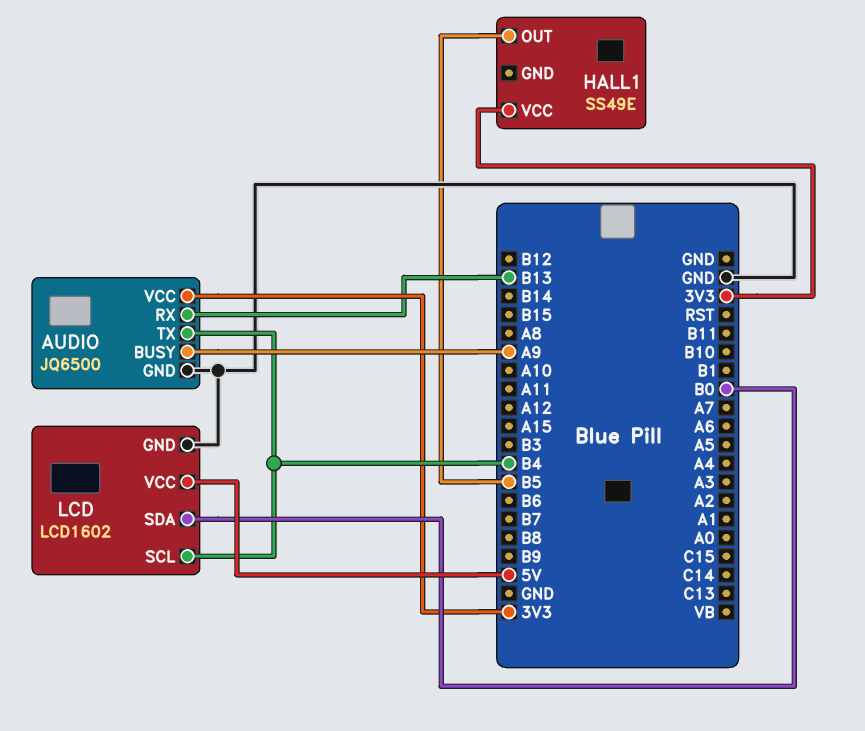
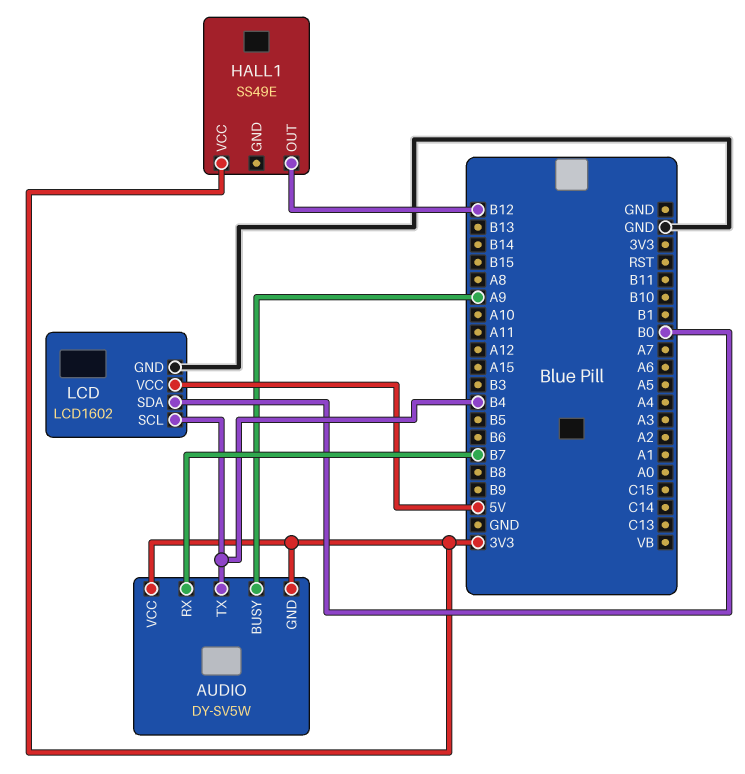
AUDIO: JQ6500 -> DY-SV5W
AUDIO pin GND: GND -> 3V3
AUDIO pin RX: B13 -> B7
HALL1 pin OUT: B5 -> B12

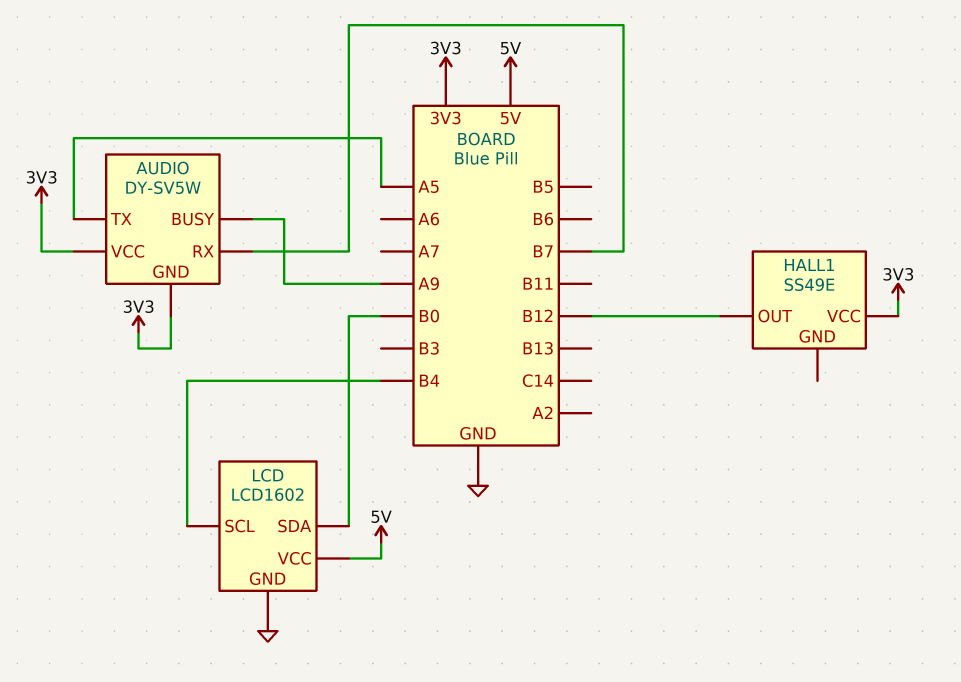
AUDIO pin TX: B4 -> A5

